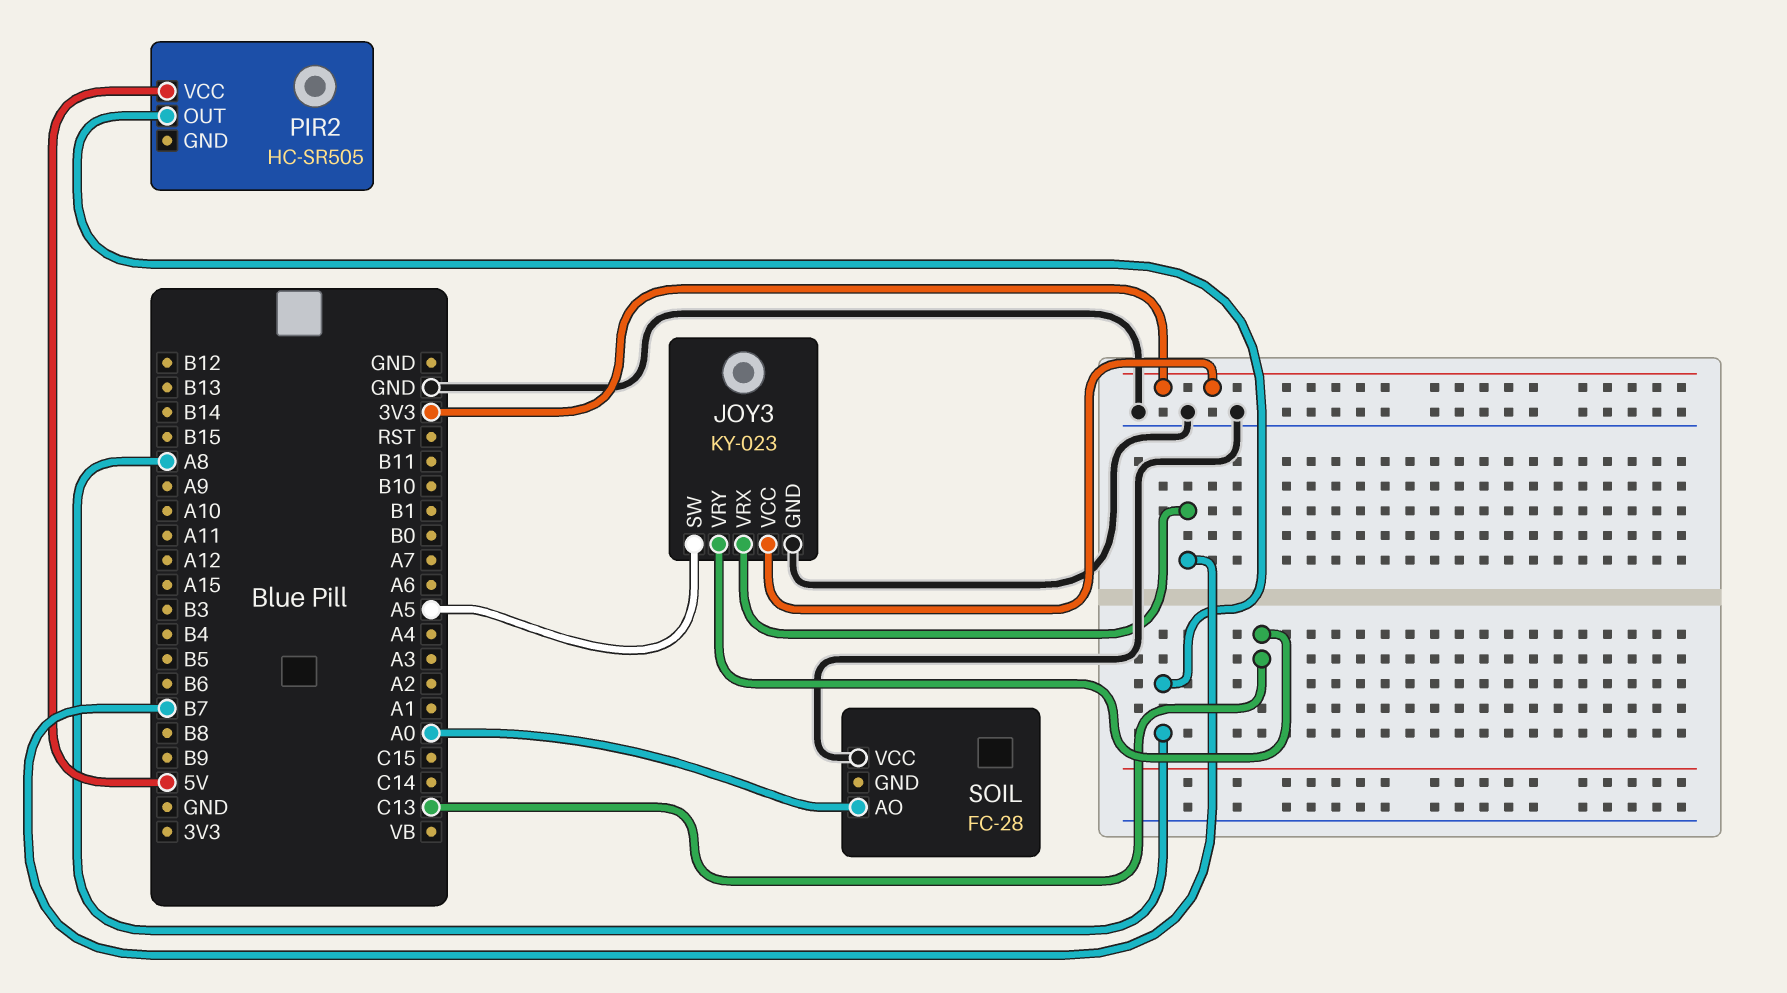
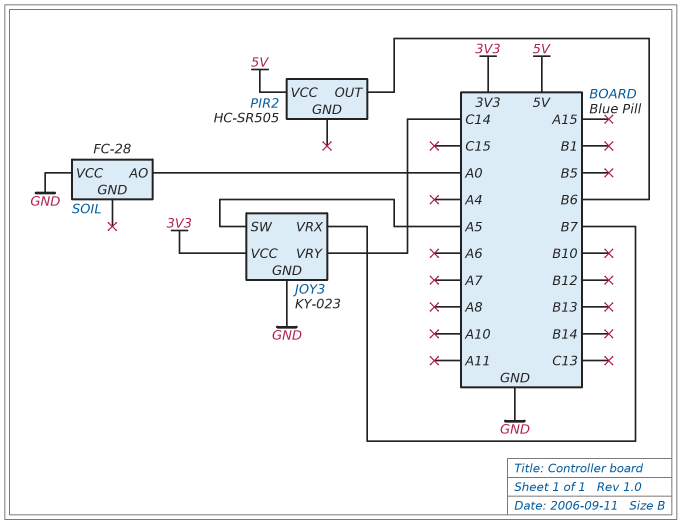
JOY3 pin VRY: C13 -> C14
PIR2 pin OUT: A8 -> B6

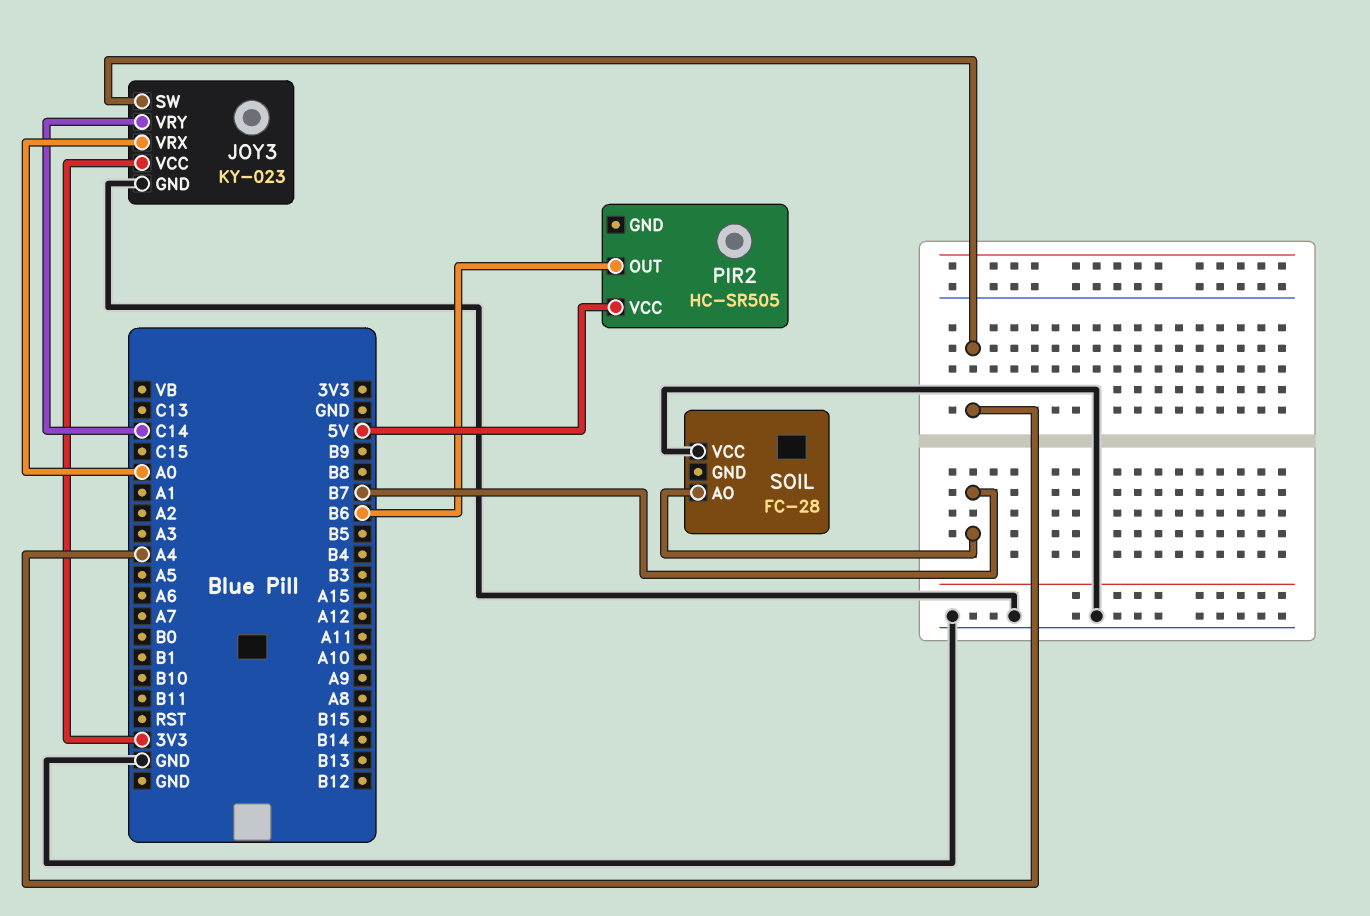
JOY3 pin SW: A5 -> A4
JOY3 pin VRX: B7 -> A0
SOIL pin AO: A0 -> B7

